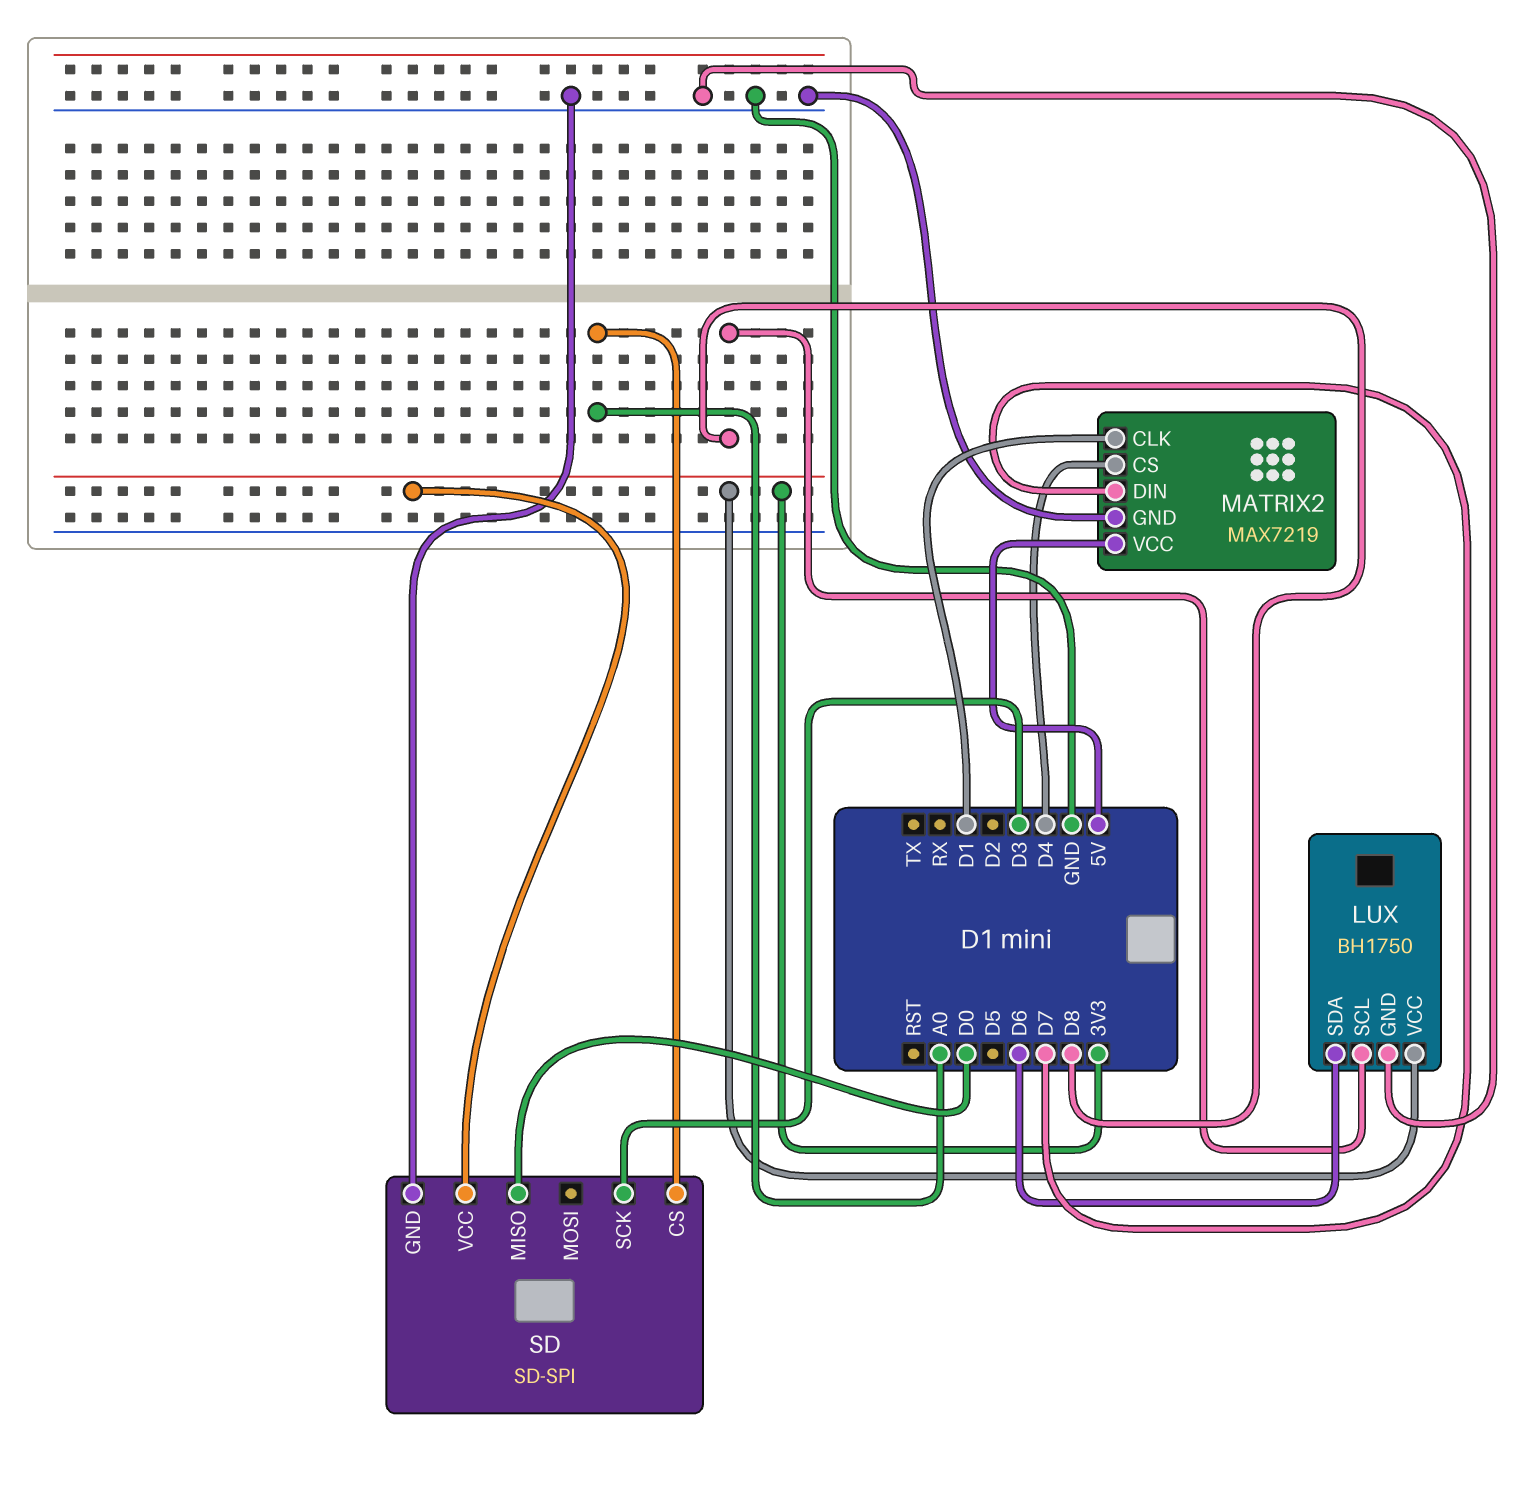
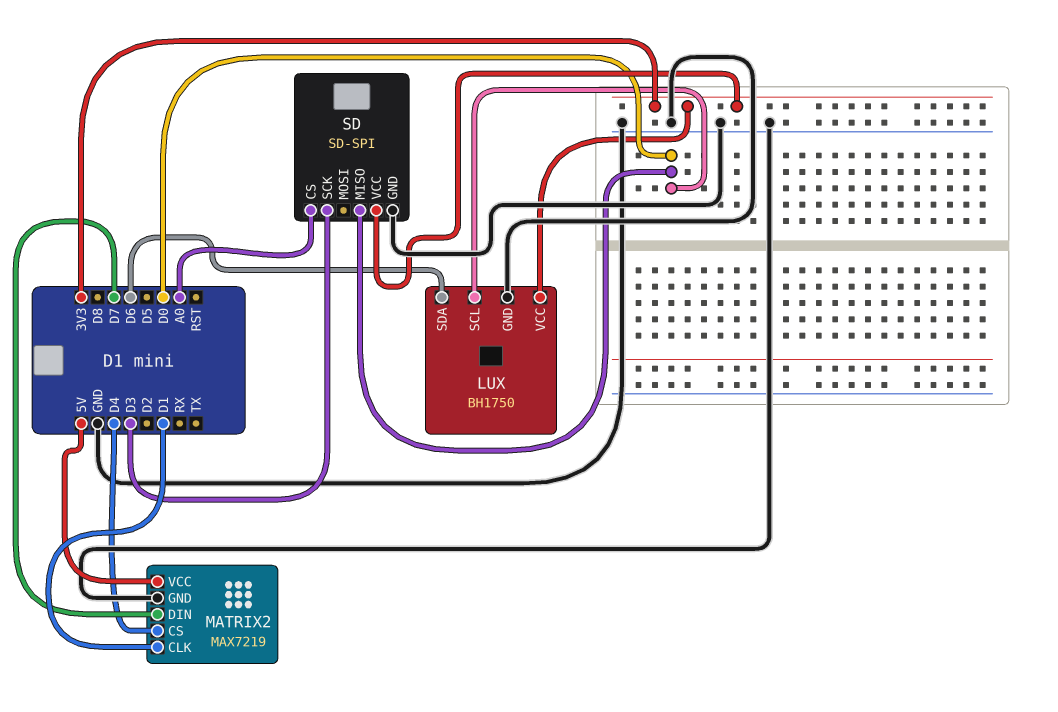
LUX pin SCL: D8 -> D0

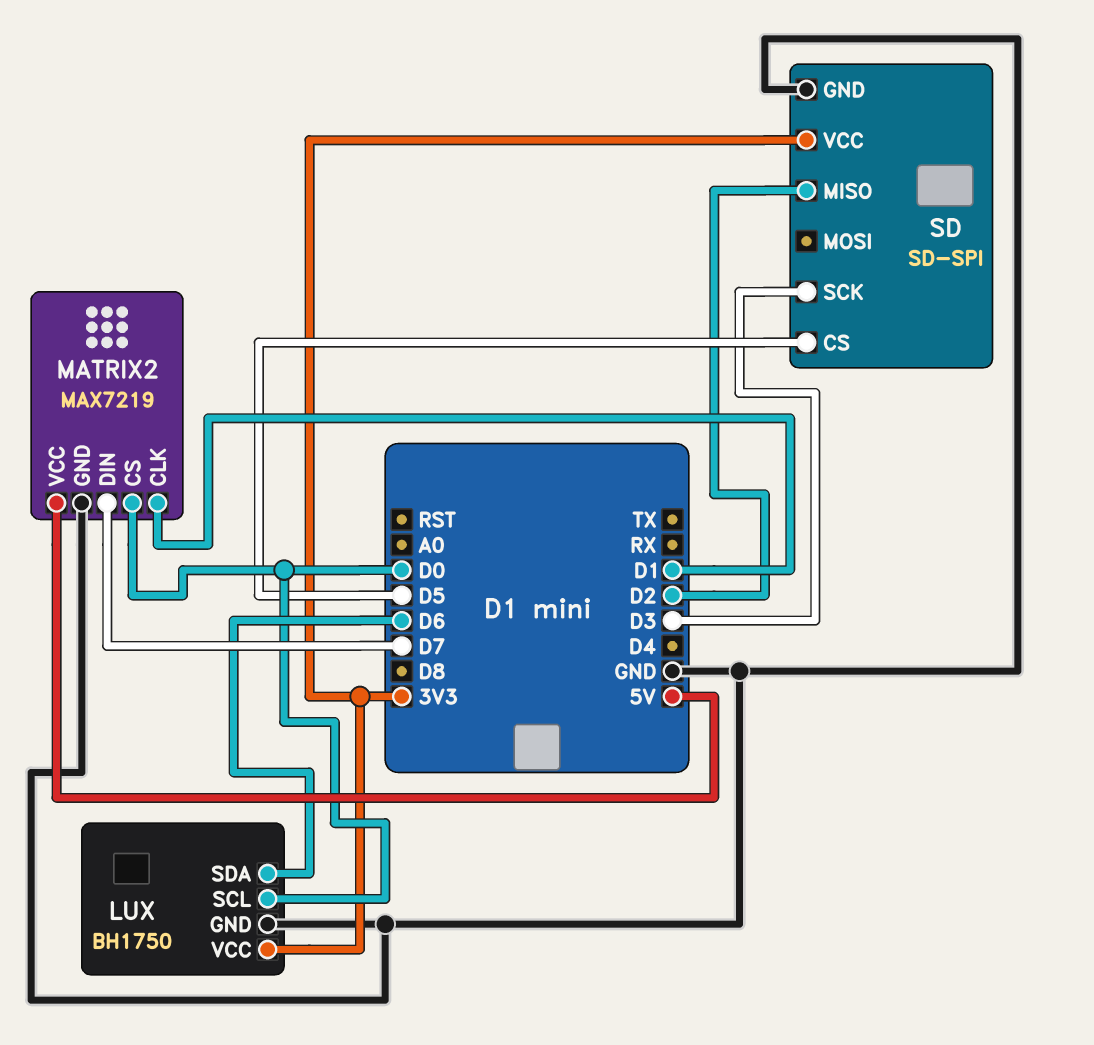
MATRIX2 pin CS: D4 -> D0
SD pin CS: A0 -> D5
SD pin MISO: D0 -> D2

